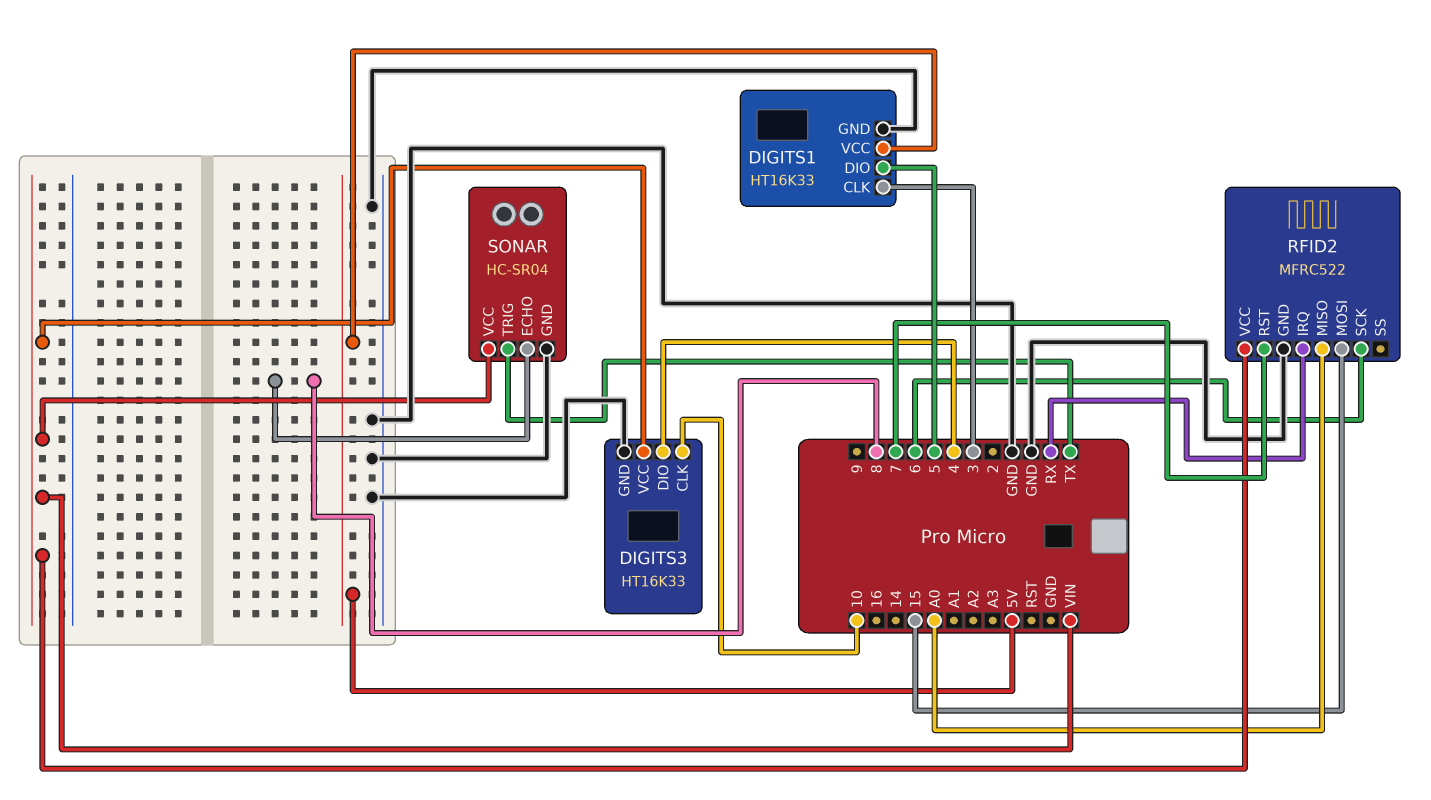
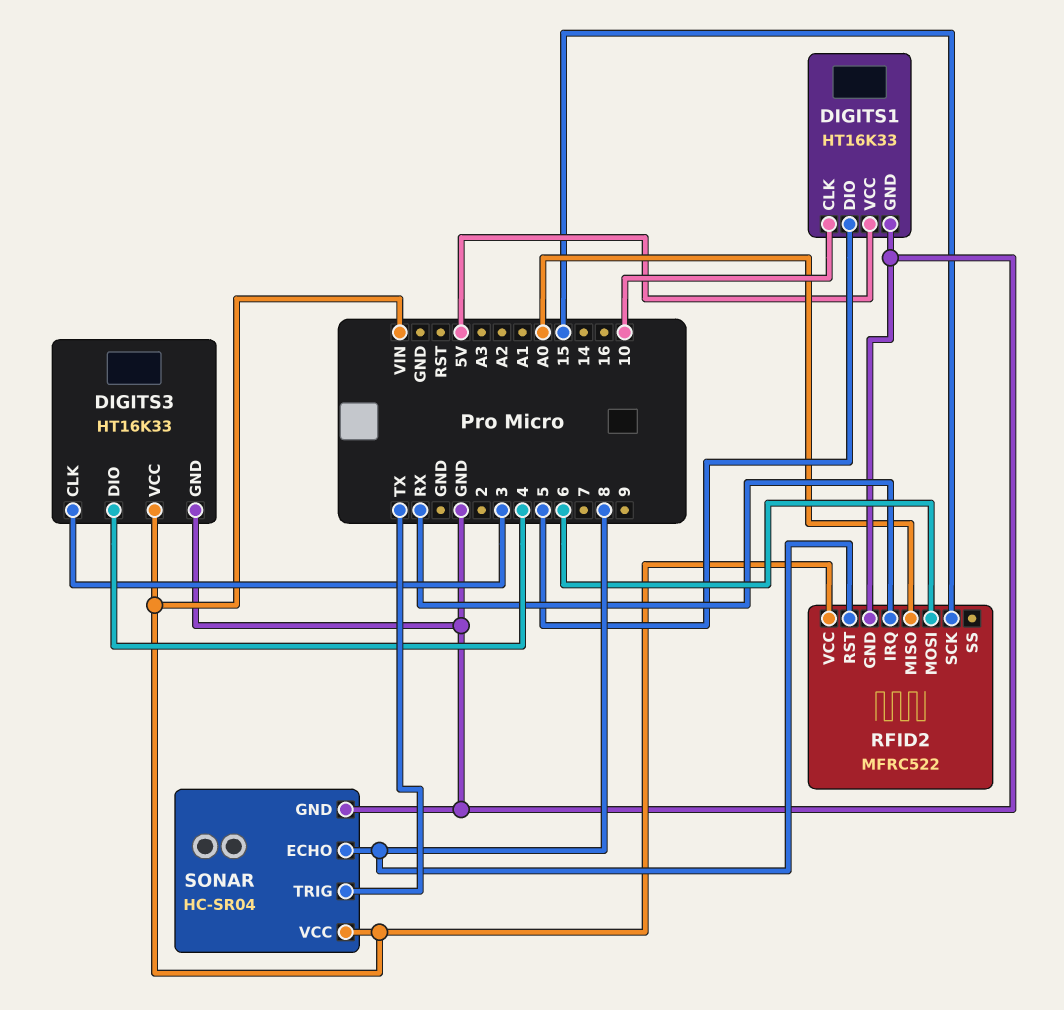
DIGITS1 pin CLK: 3 -> 10
DIGITS3 pin CLK: 10 -> 3
RFID2 pin MOSI: 15 -> 6
RFID2 pin RST: 7 -> 8
RFID2 pin SCK: 6 -> 15

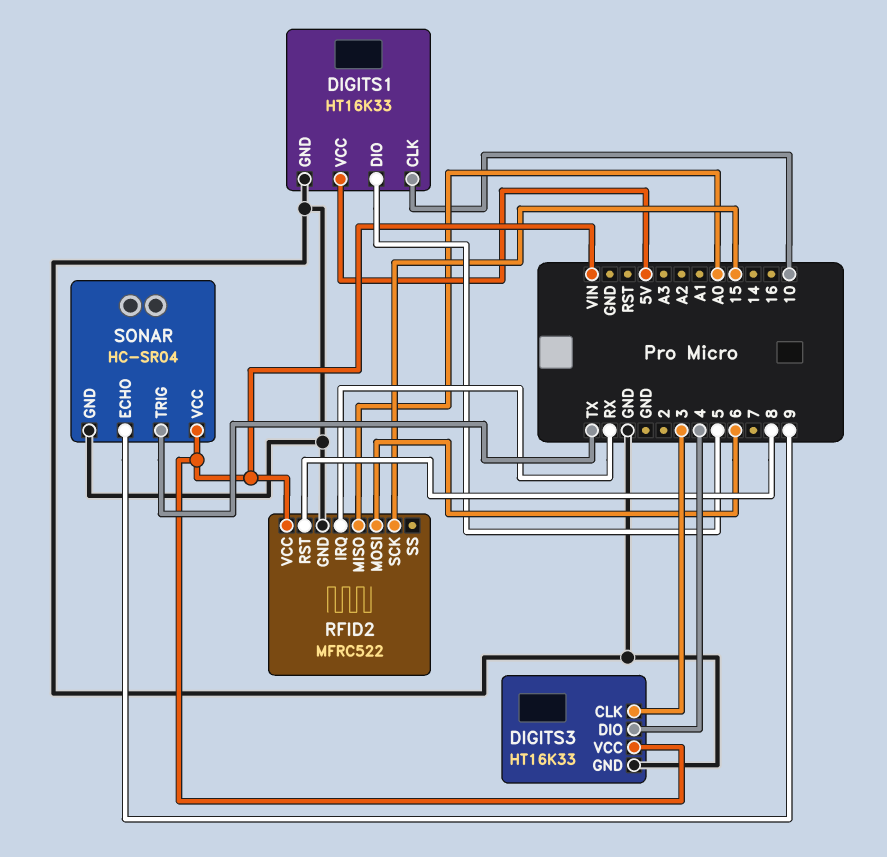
SONAR pin ECHO: 8 -> 9

